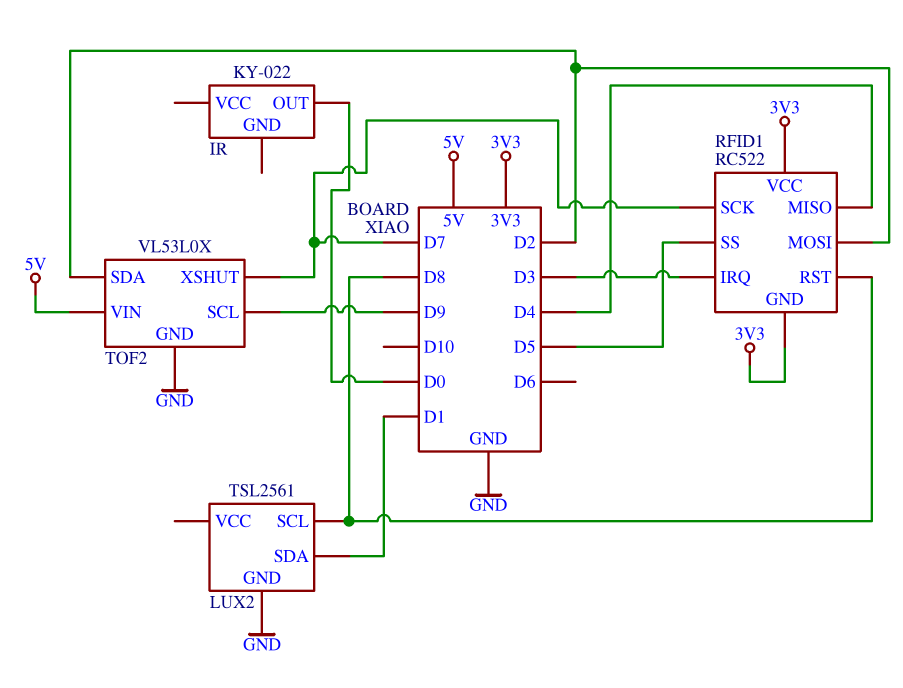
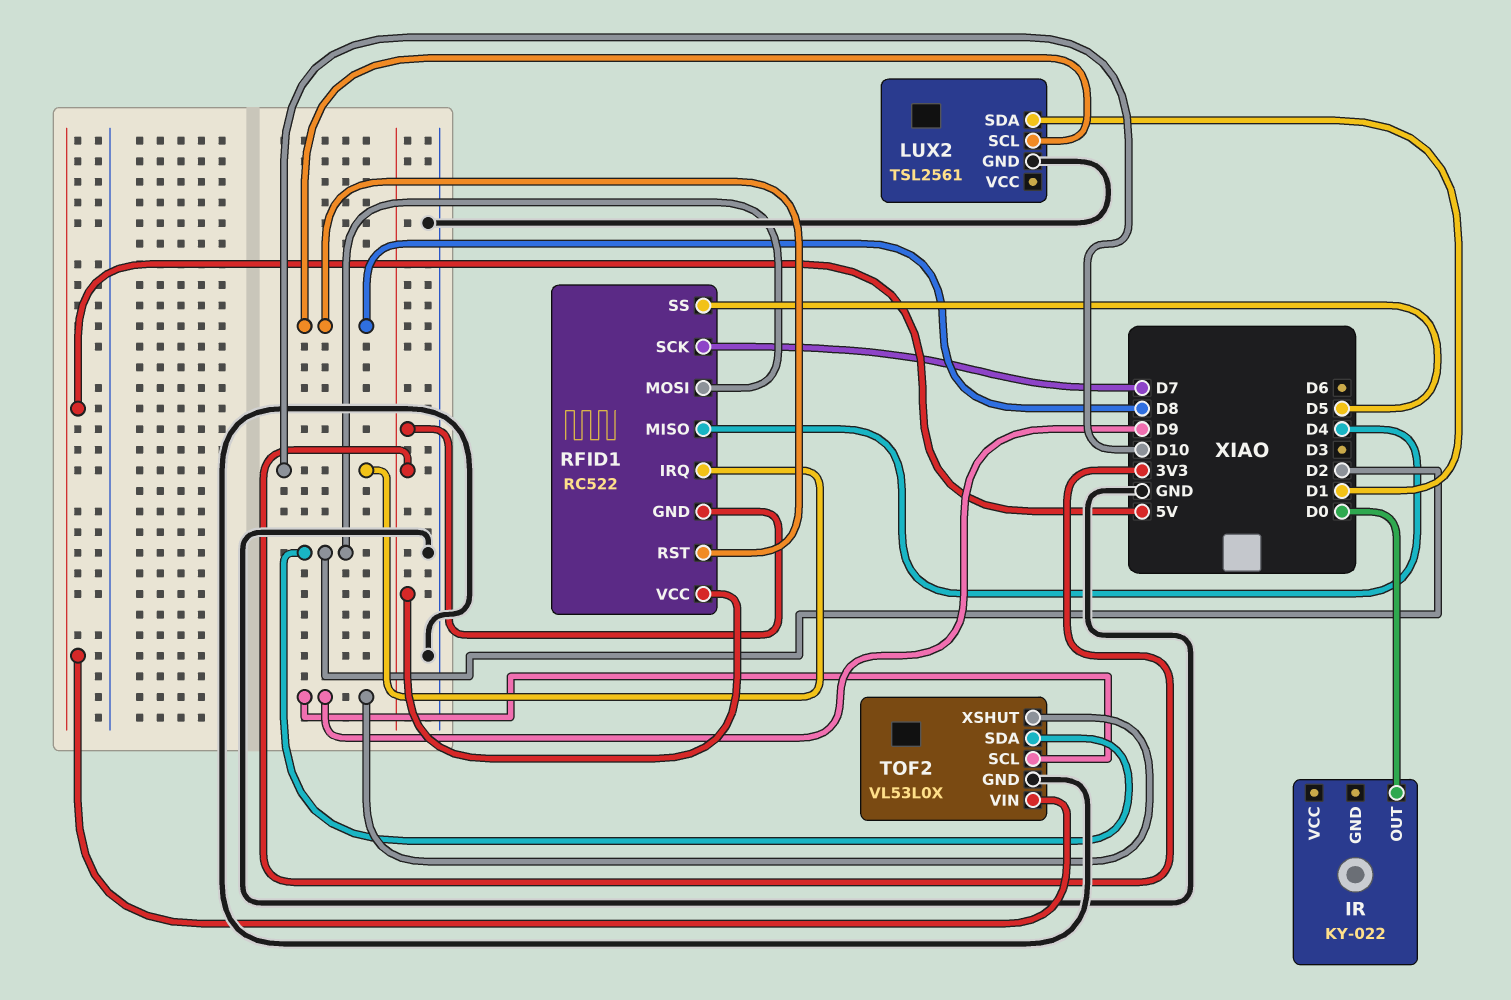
RFID1 pin IRQ: D3 -> D10
TOF2 pin XSHUT: D7 -> D9

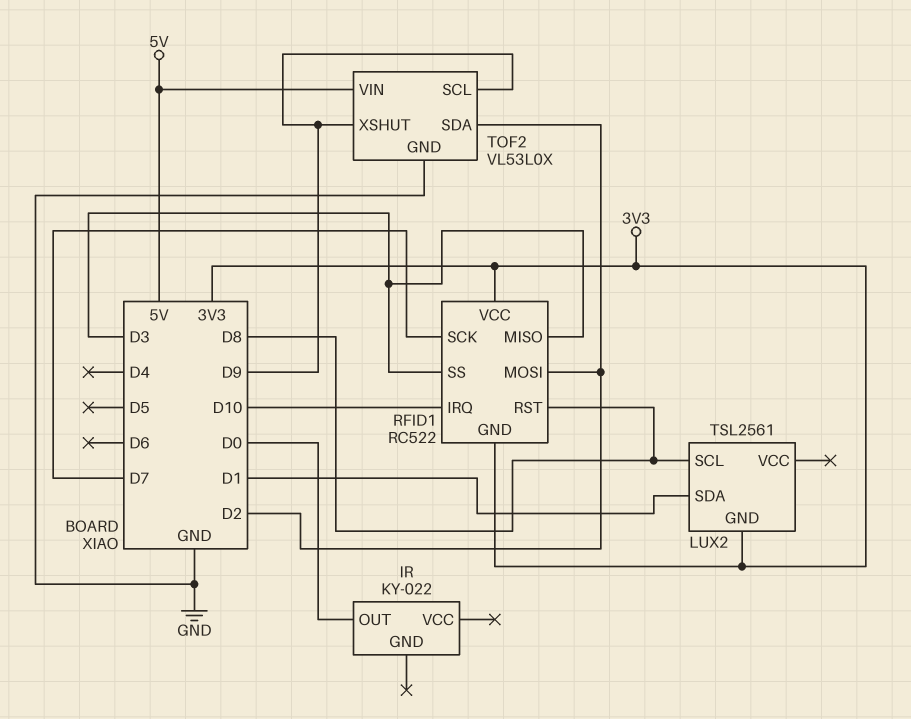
LUX2 pin GND: GND -> 3V3
RFID1 pin MISO: D4 -> D3
RFID1 pin SS: D5 -> D3

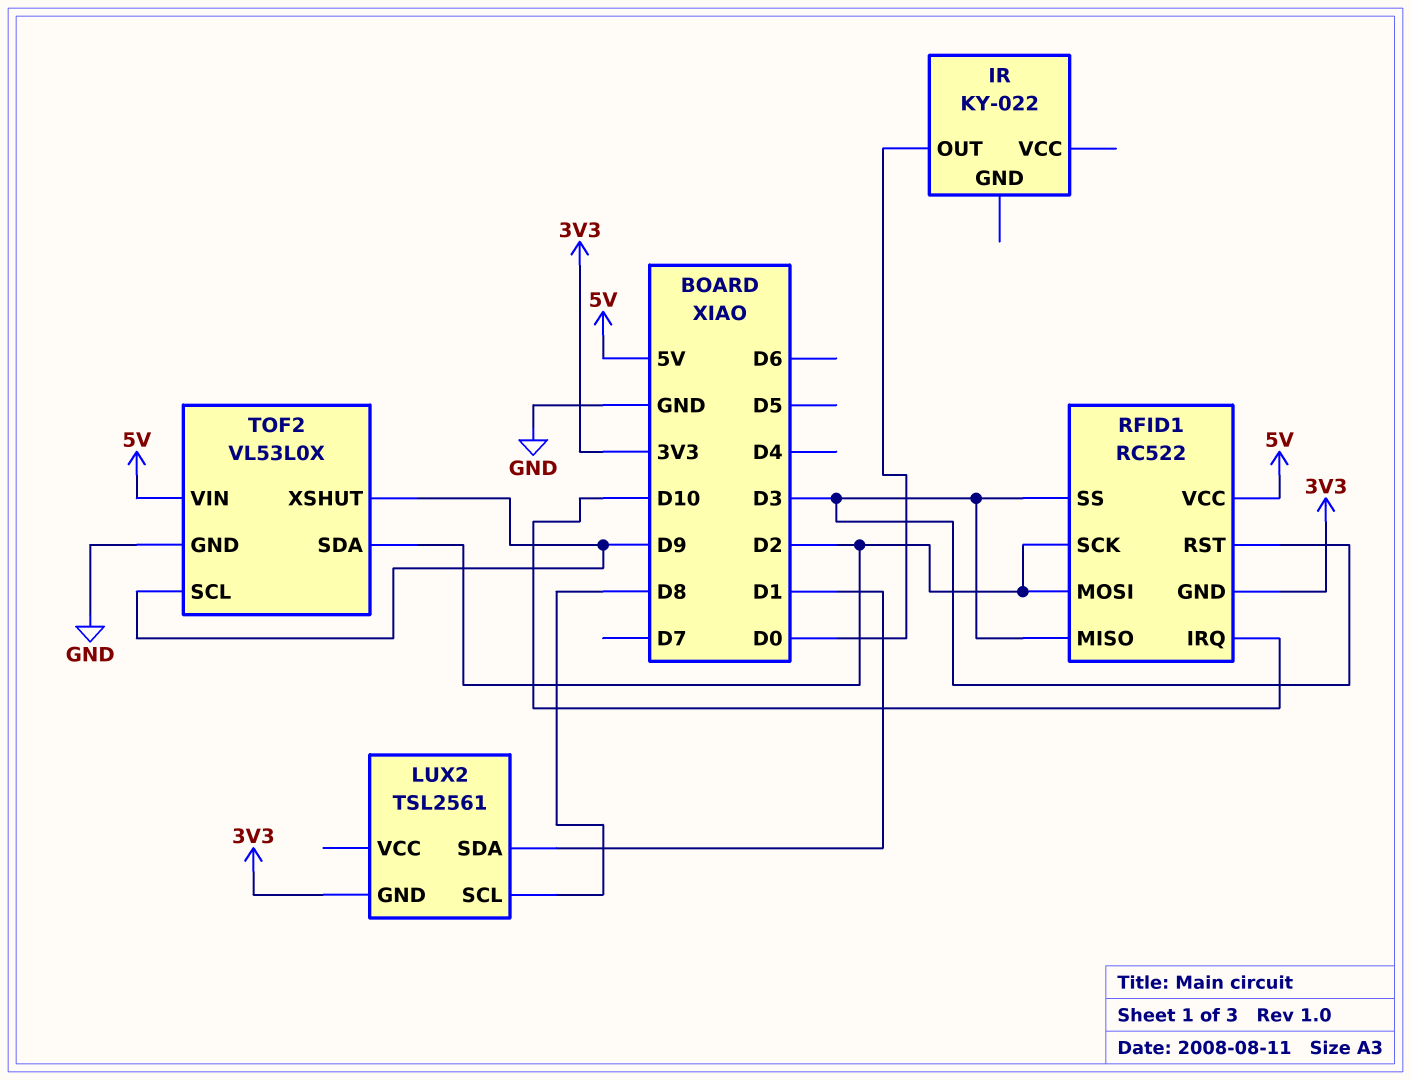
RFID1 pin RST: D8 -> D3
RFID1 pin SCK: D7 -> D2
RFID1 pin VCC: 3V3 -> 5V

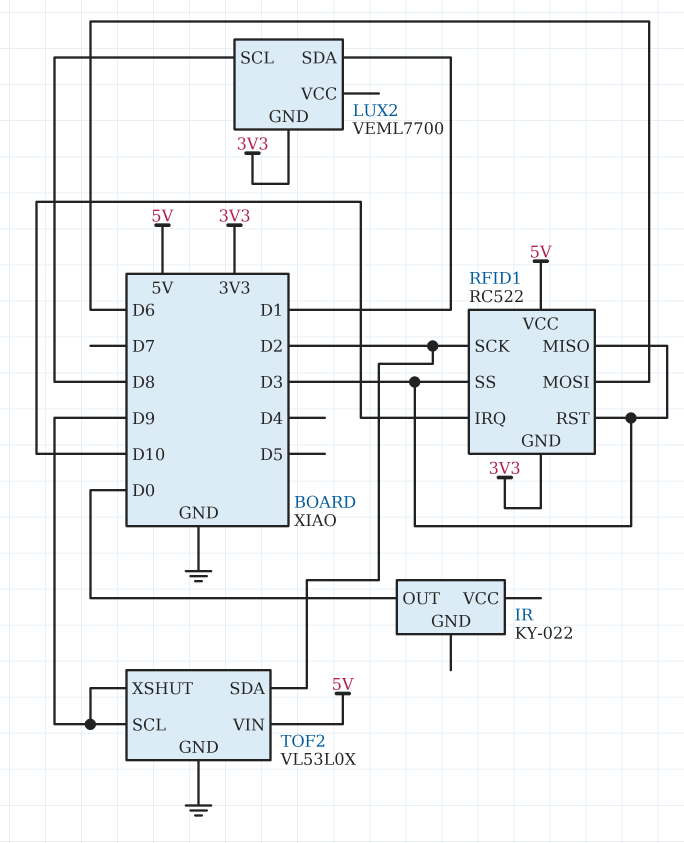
LUX2: TSL2561 -> VEML7700
RFID1 pin MOSI: D2 -> D6

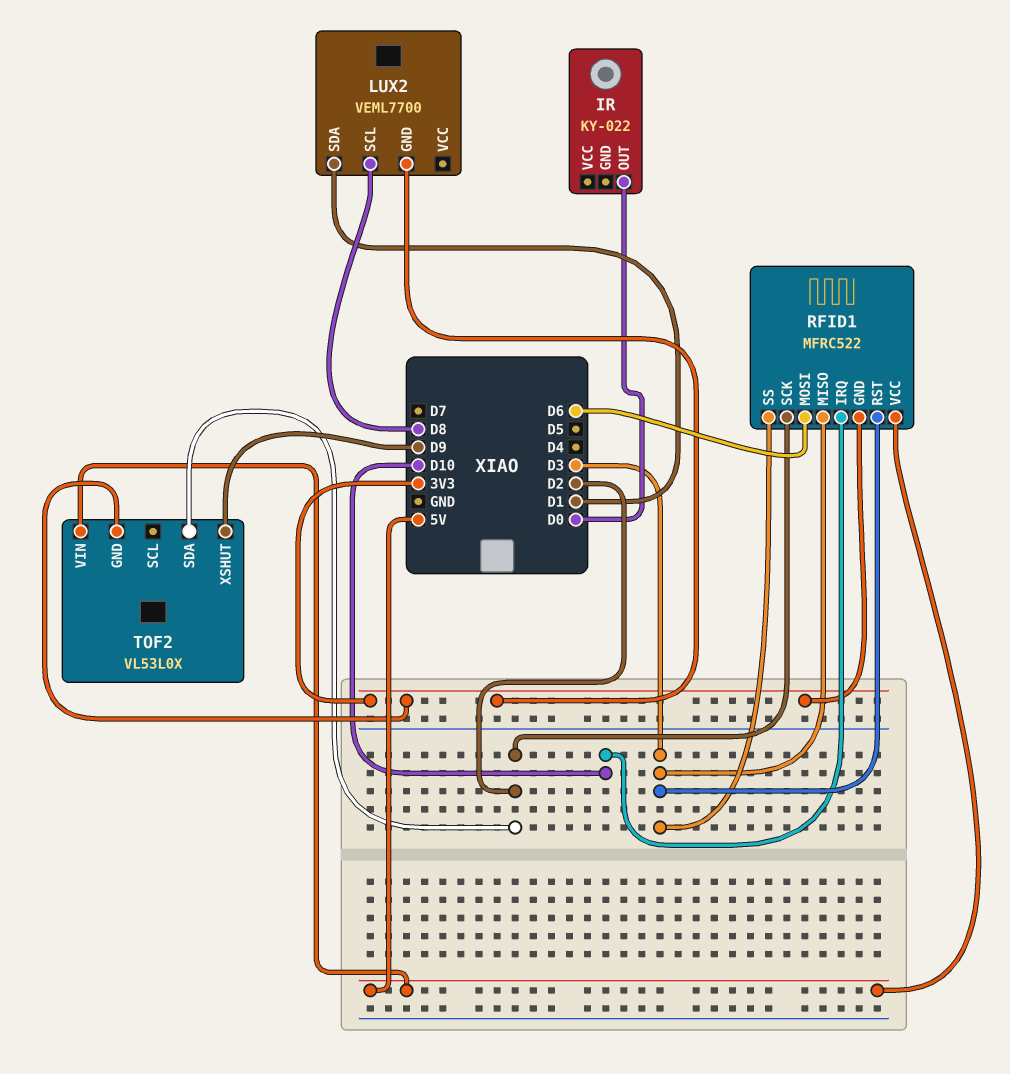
RFID1: RC522 -> MFRC522
TOF2 pin GND: GND -> 3V3
TOF2 pin SCL: D9 -> none

